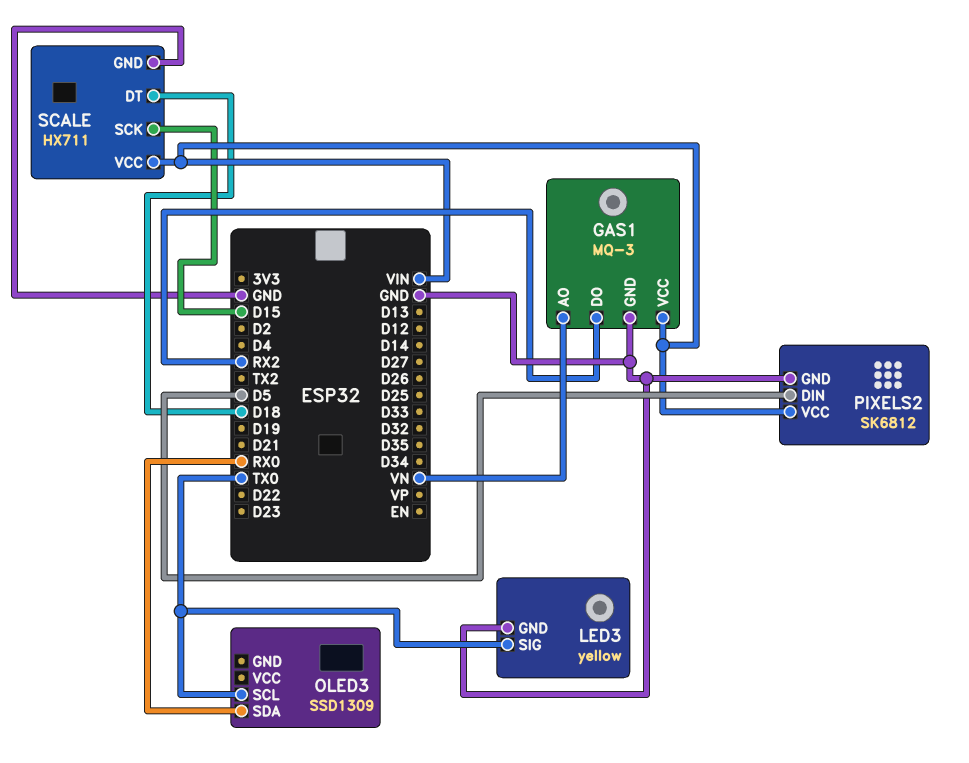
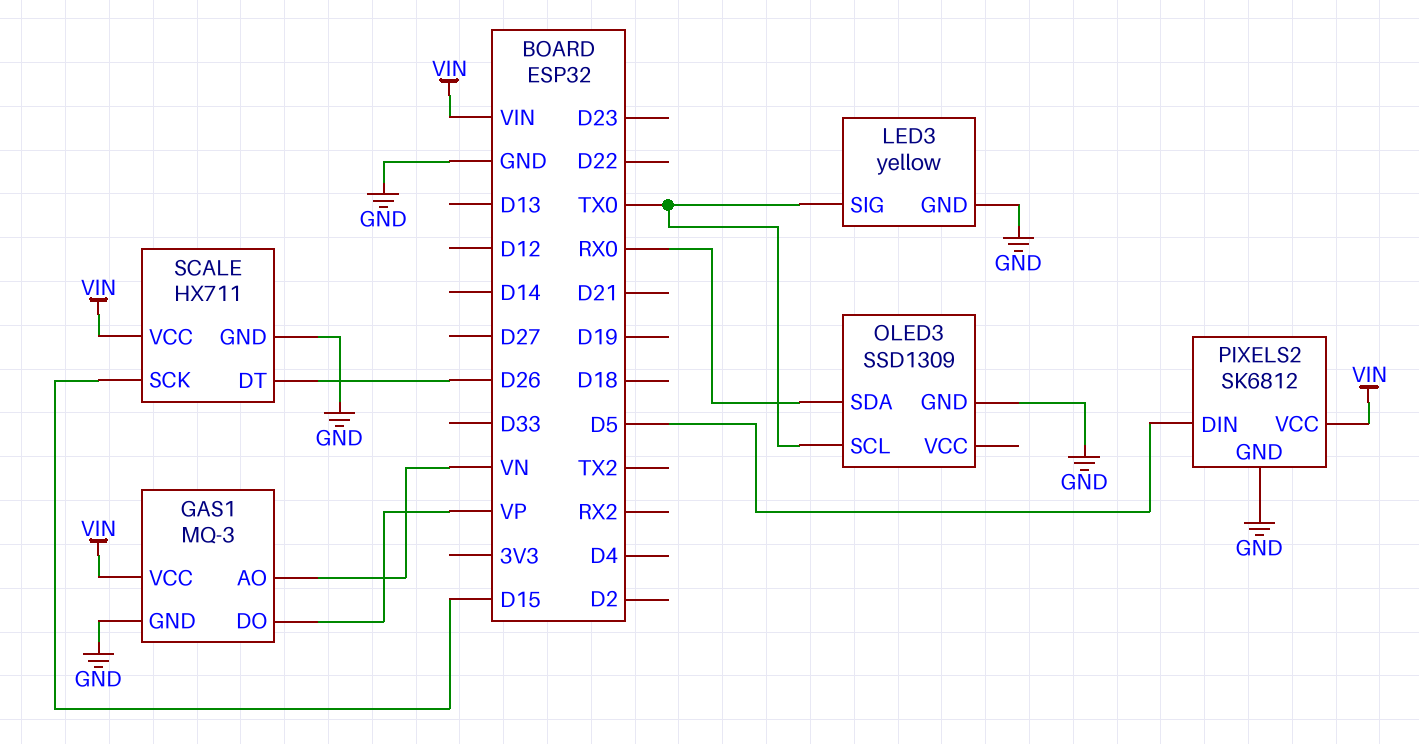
GAS1 pin DO: RX2 -> VP
OLED3 pin GND: none -> GND
SCALE pin DT: D18 -> D26

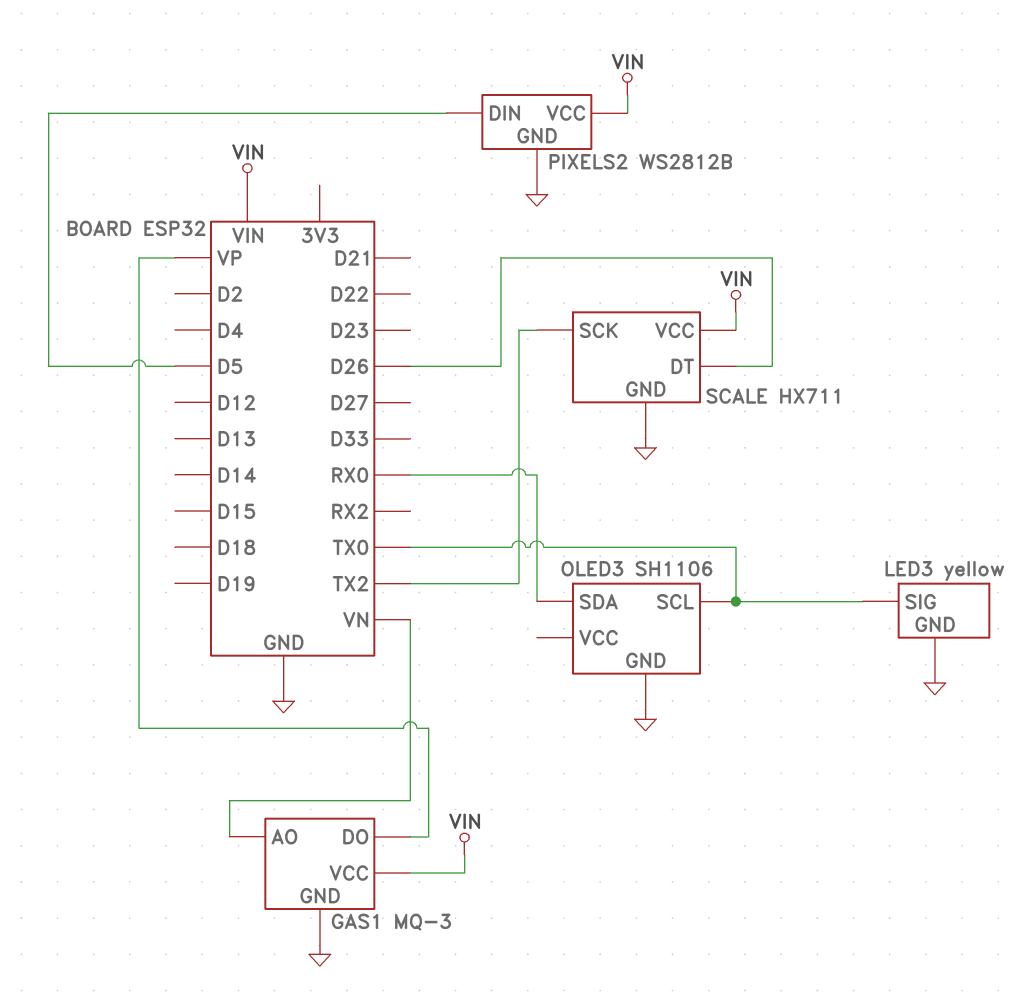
OLED3: SSD1309 -> SH1106
PIXELS2: SK6812 -> WS2812B
SCALE pin SCK: D15 -> TX2

